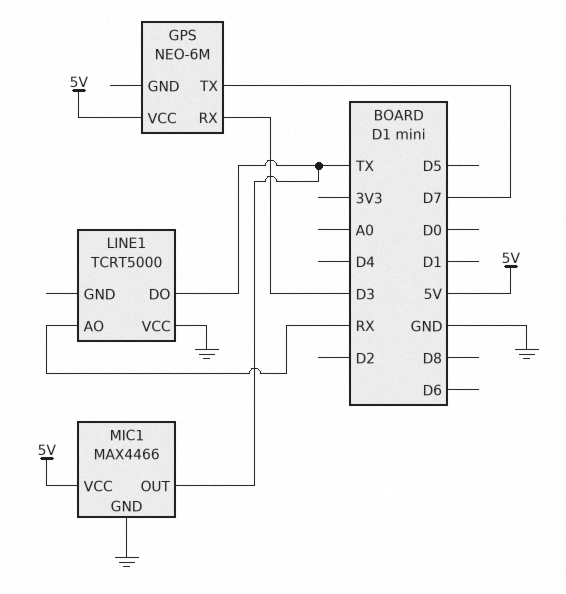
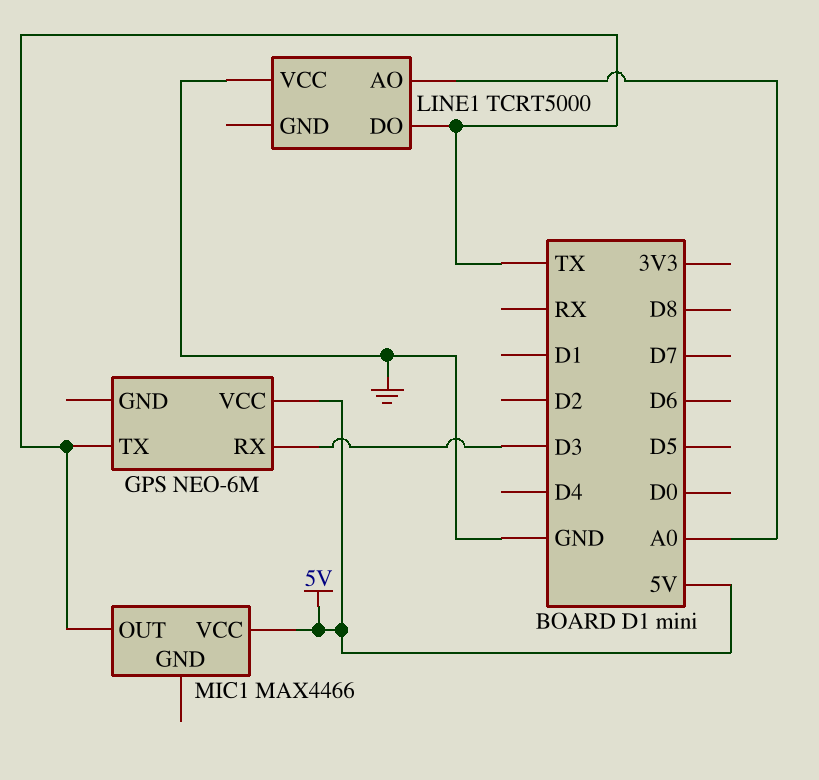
GPS pin TX: D7 -> TX
LINE1 pin AO: RX -> A0
MIC1 pin GND: GND -> none

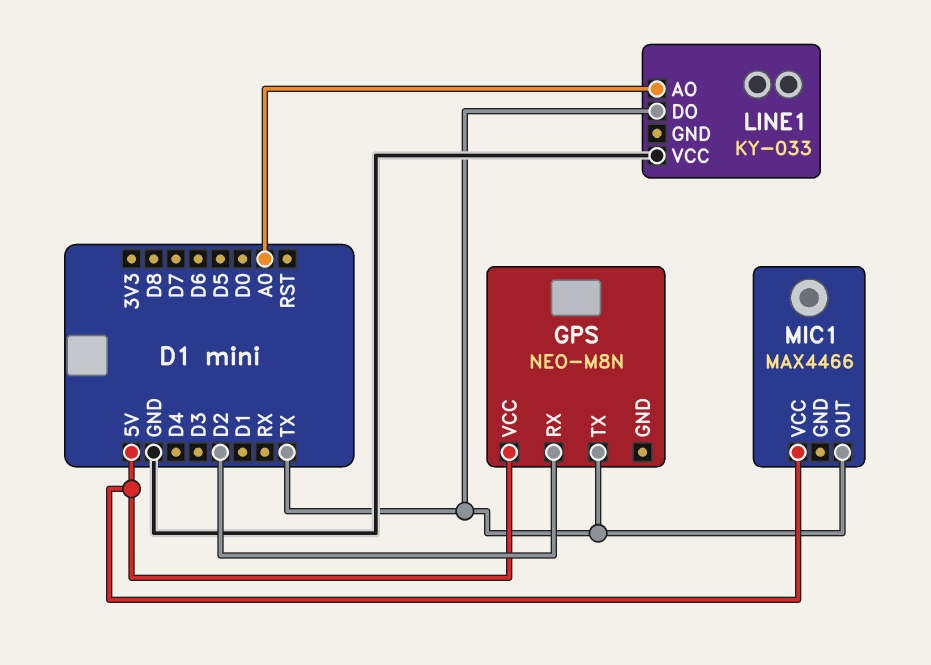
GPS: NEO-6M -> NEO-M8N
GPS pin RX: D3 -> D2
LINE1: TCRT5000 -> KY-033

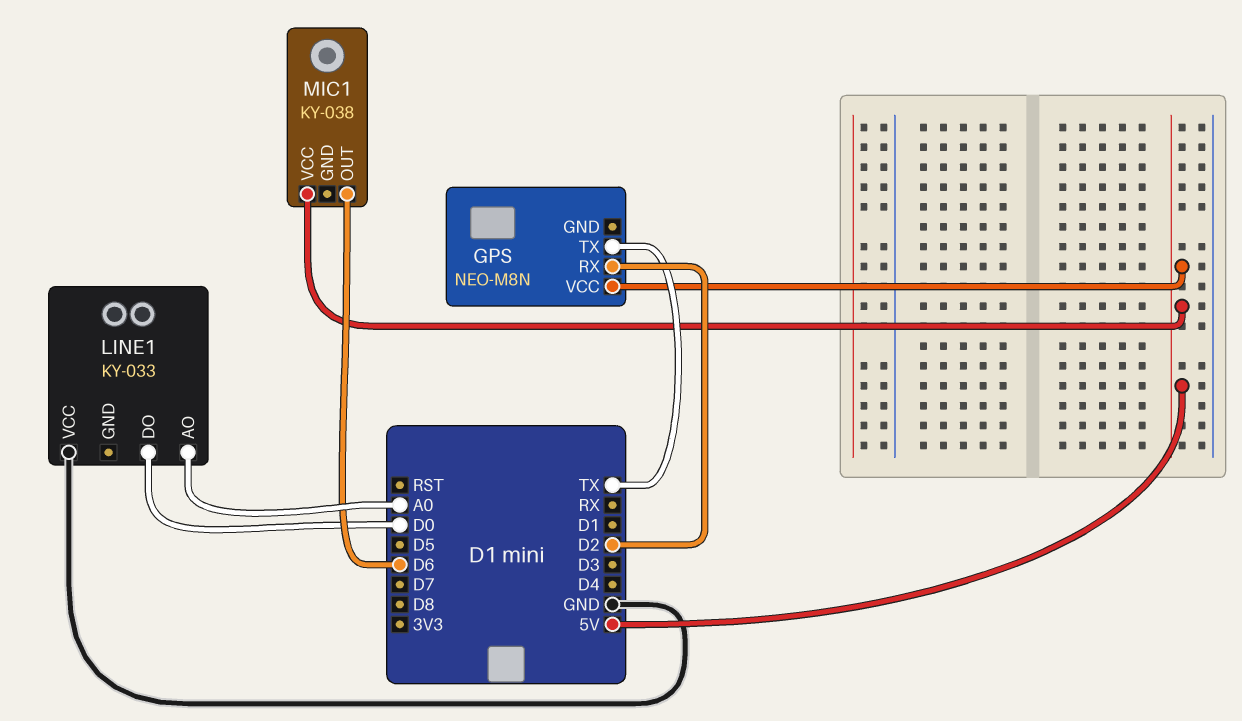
LINE1 pin DO: TX -> D0
MIC1: MAX4466 -> KY-038
MIC1 pin OUT: TX -> D6

